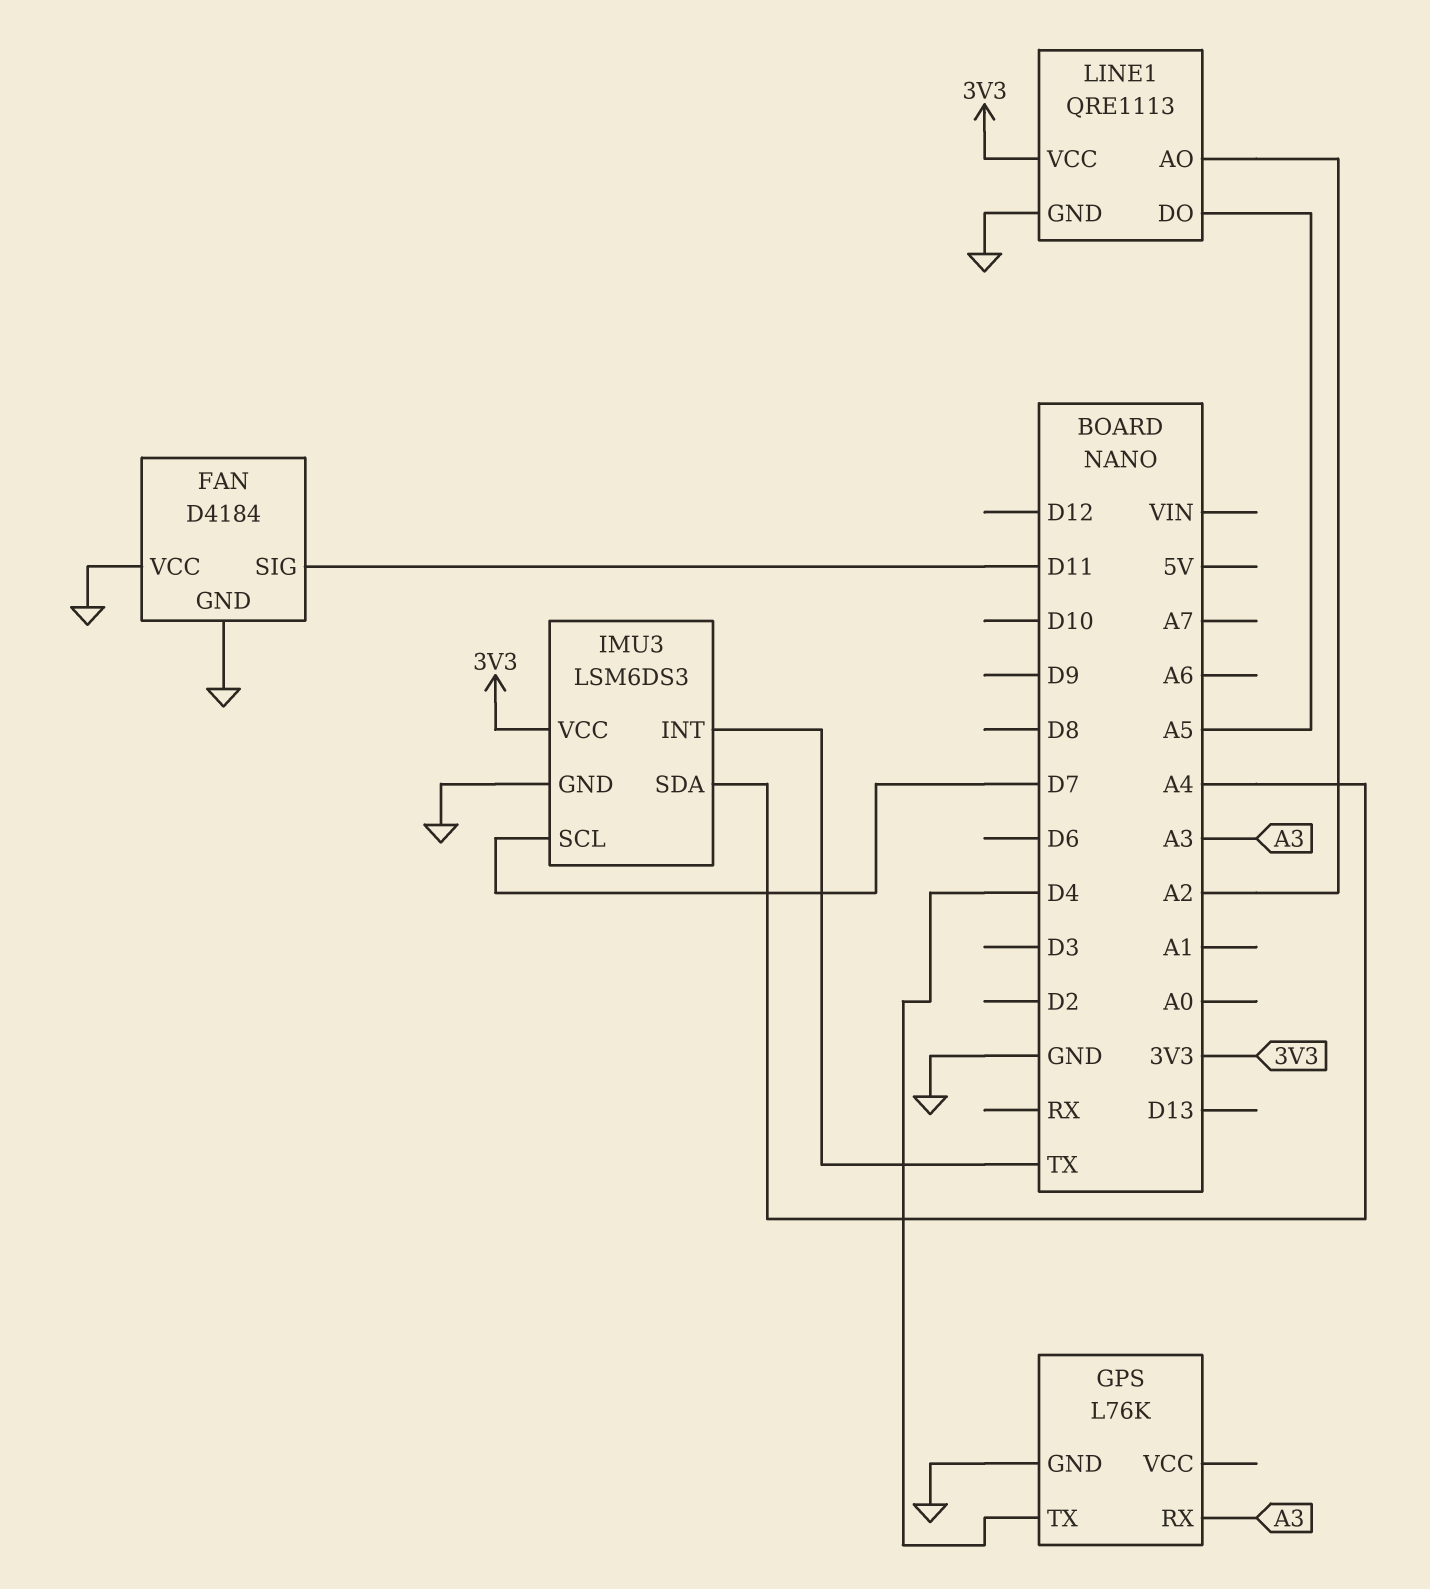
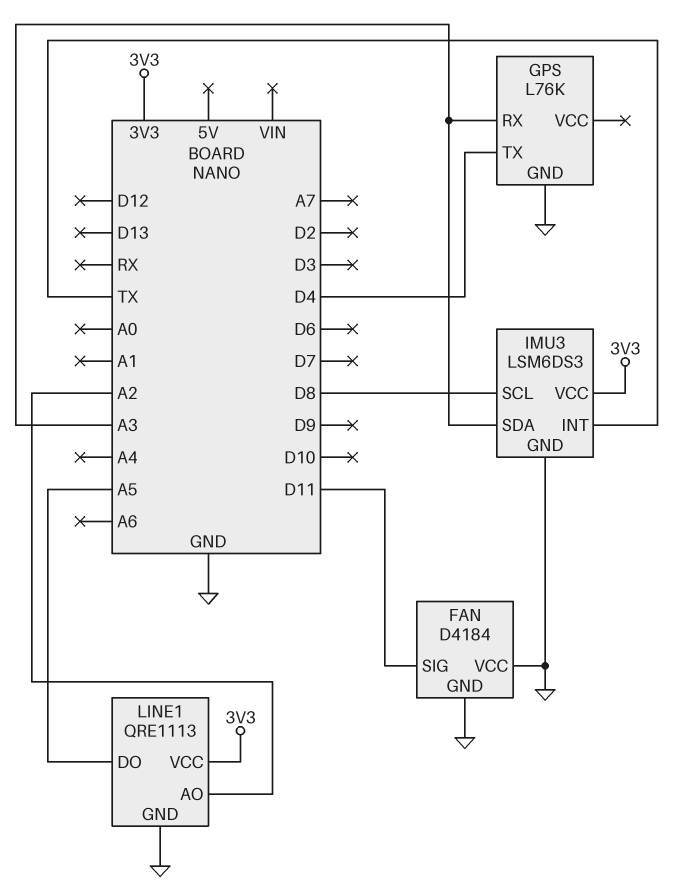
IMU3 pin SCL: D7 -> D8
IMU3 pin SDA: A4 -> A3

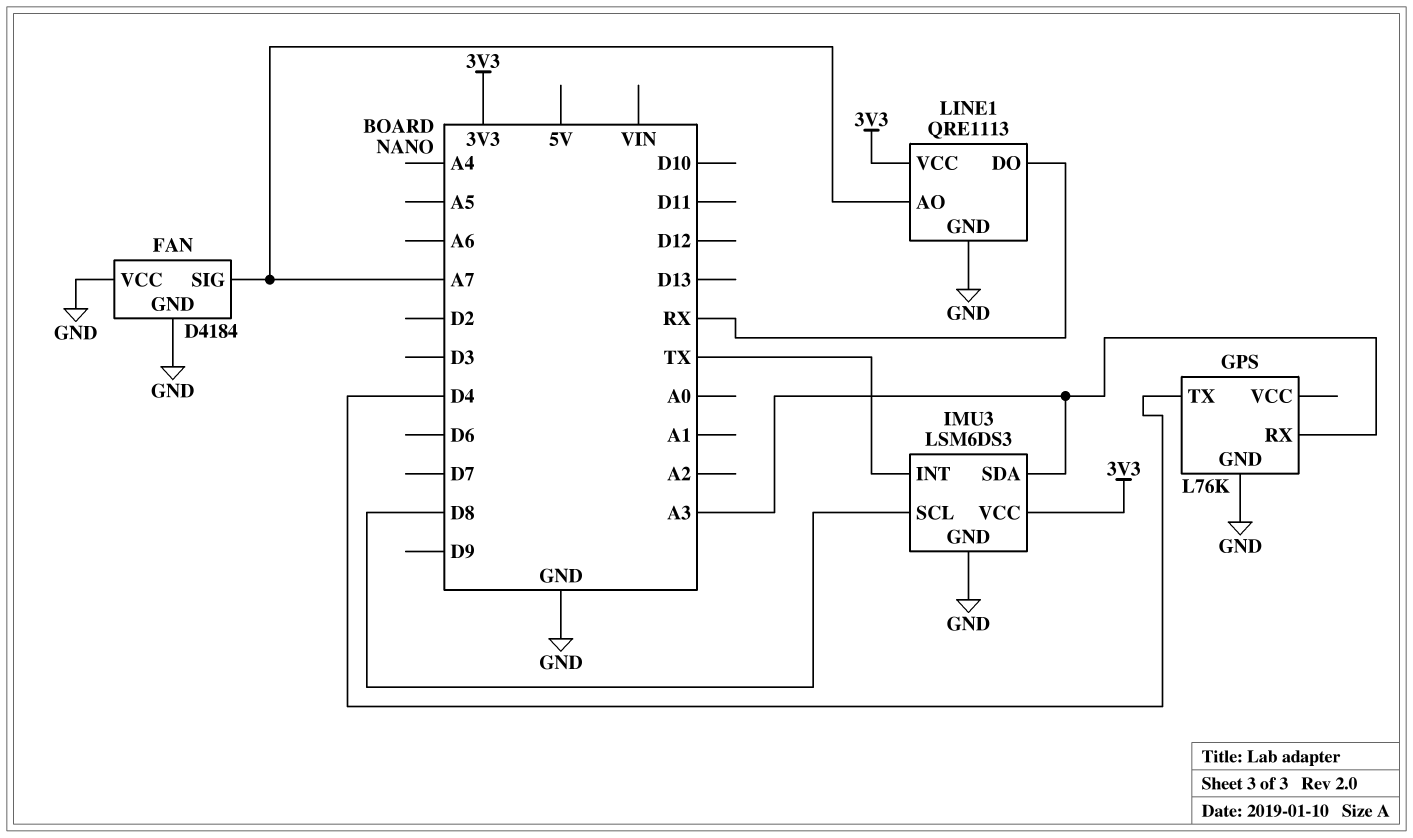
FAN pin SIG: D11 -> A7
LINE1 pin AO: A2 -> A7
LINE1 pin DO: A5 -> RX

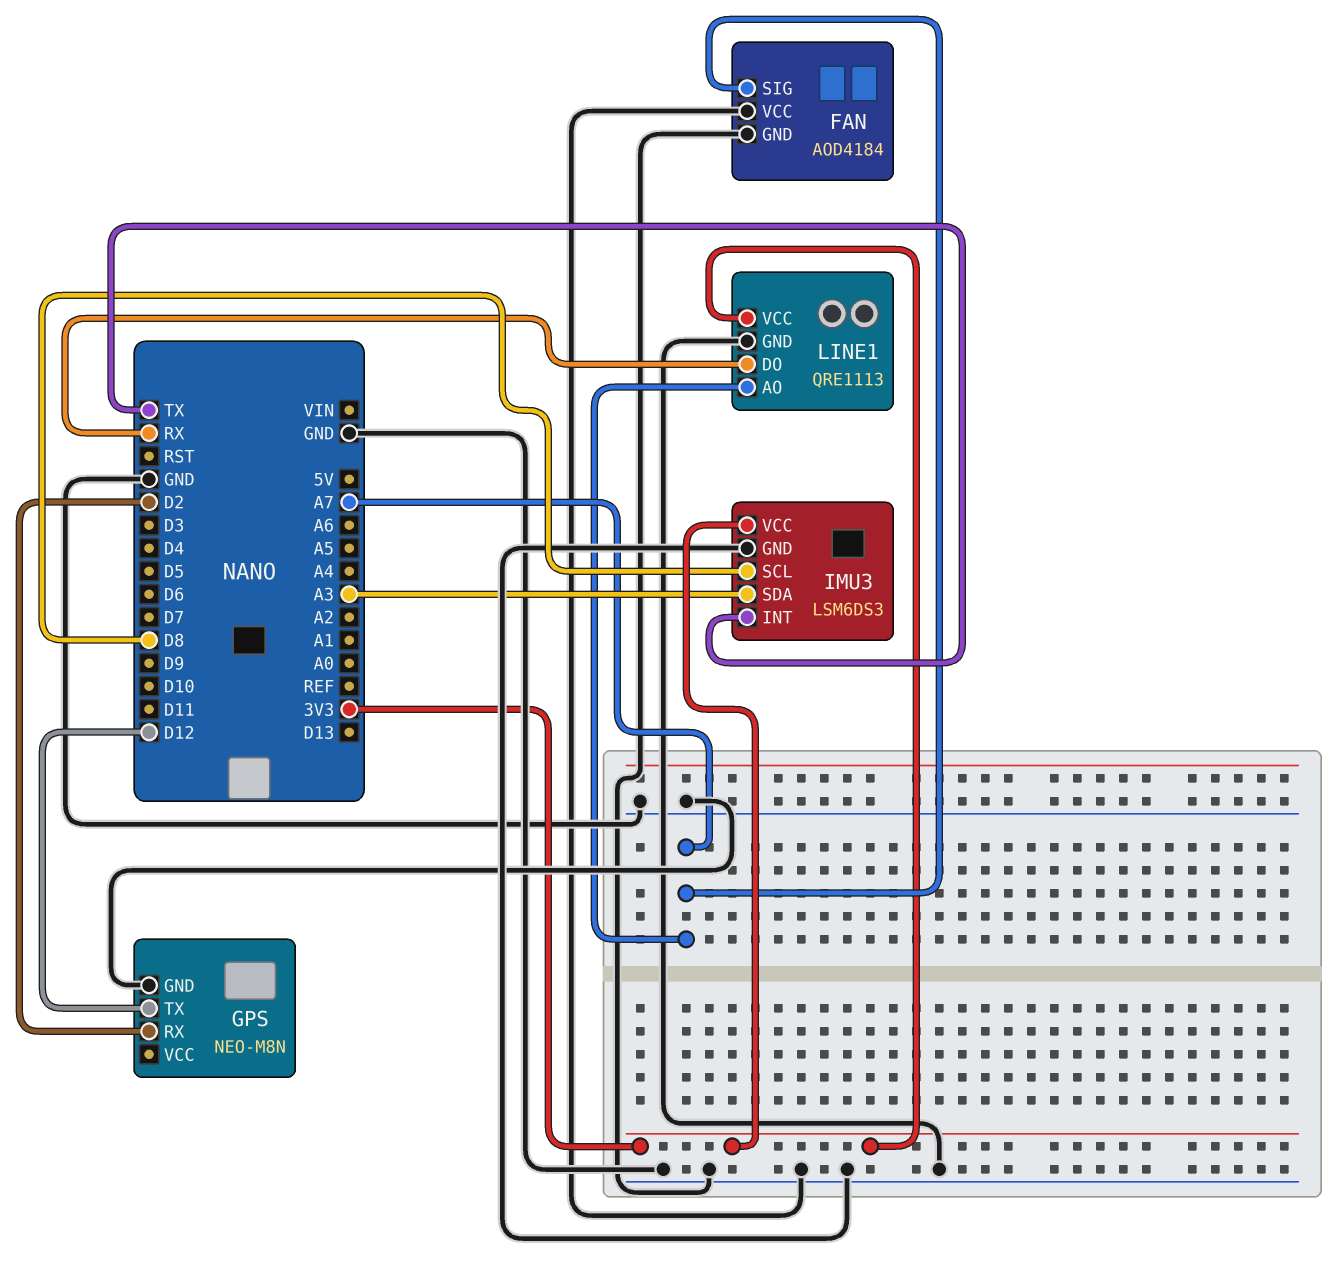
FAN: D4184 -> AOD4184
GPS: L76K -> NEO-M8N
GPS pin RX: A3 -> D2
GPS pin TX: D4 -> D12

